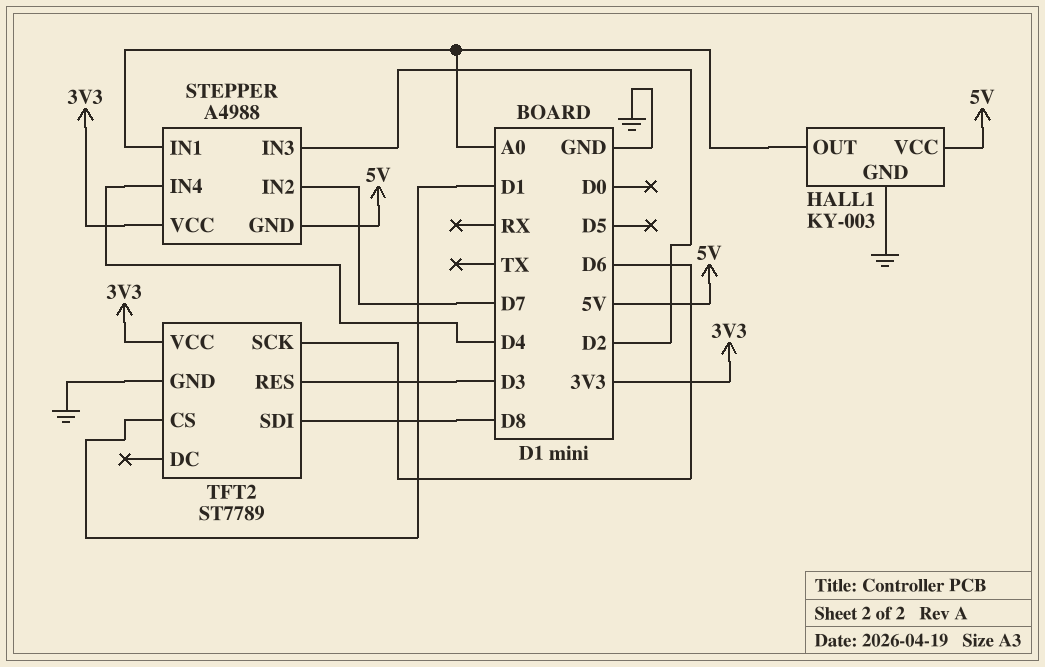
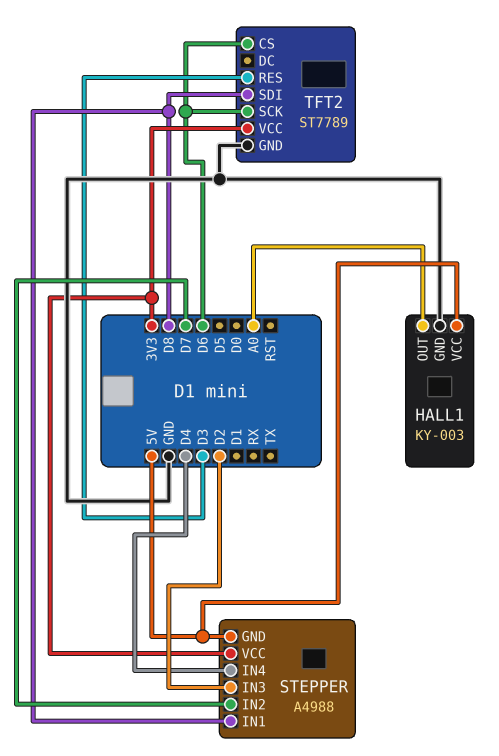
STEPPER pin IN1: A0 -> D8
TFT2 pin CS: D1 -> D6

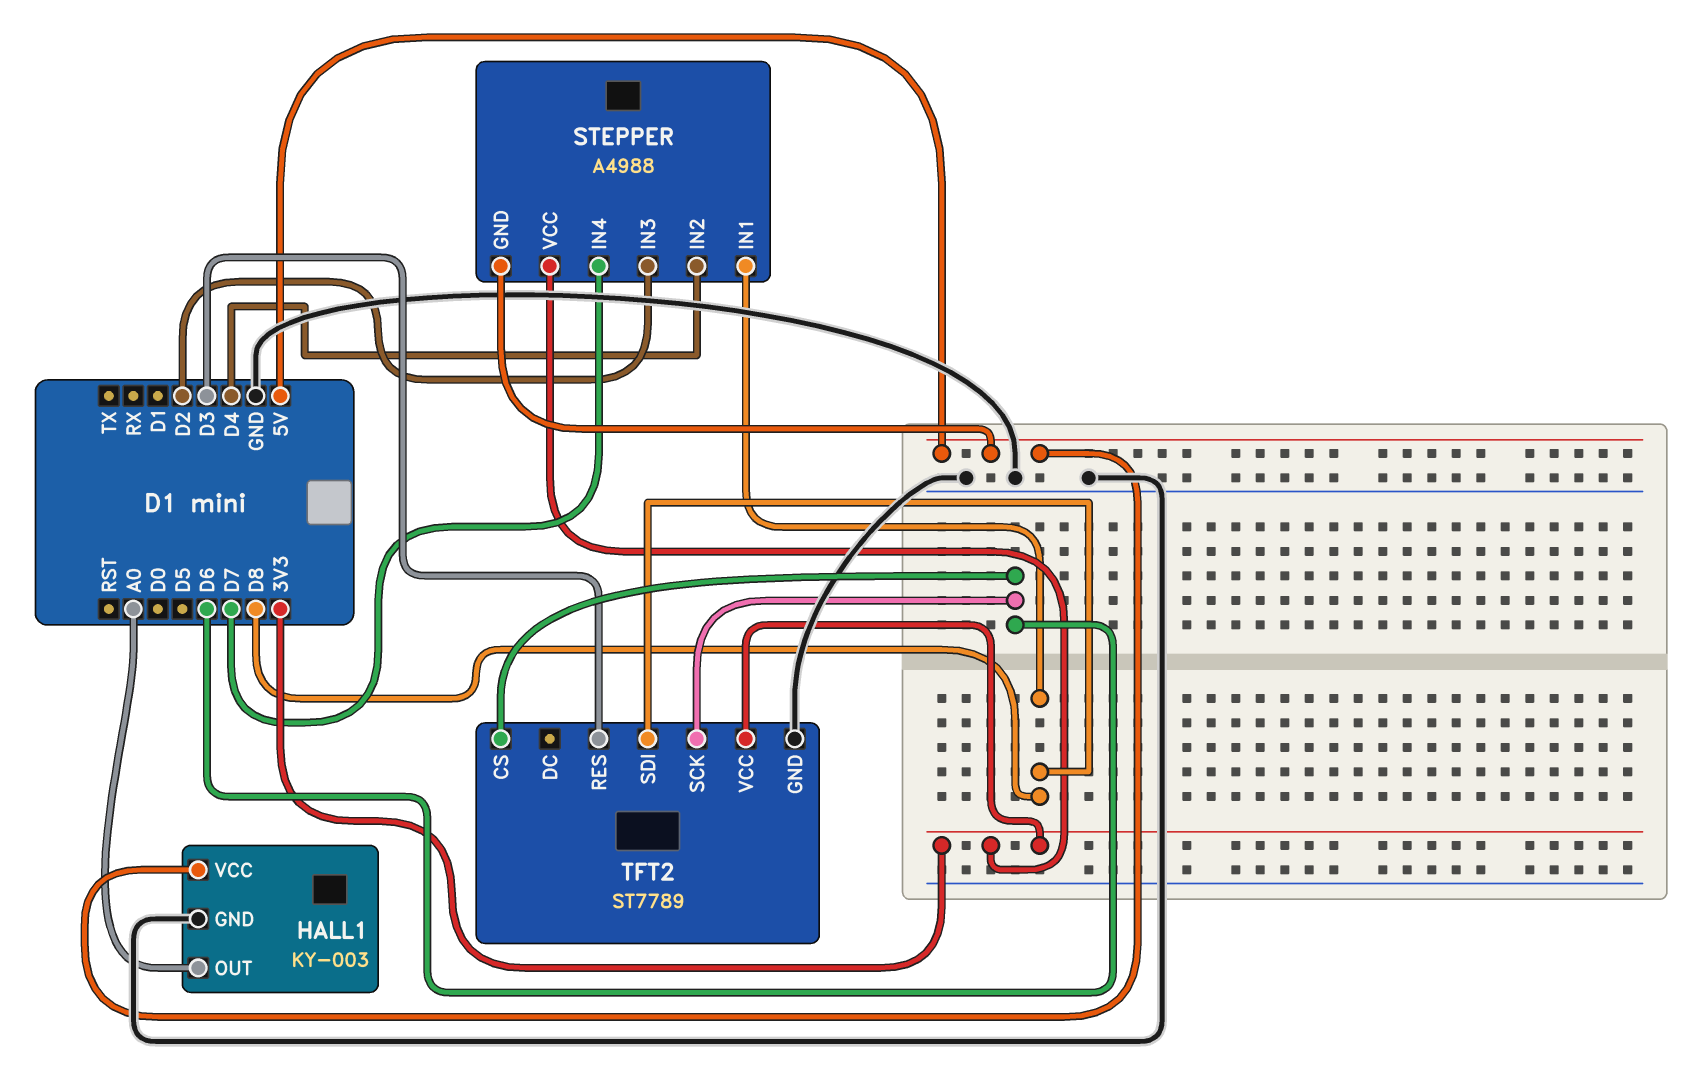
STEPPER pin IN2: D7 -> D4
STEPPER pin IN4: D4 -> D7

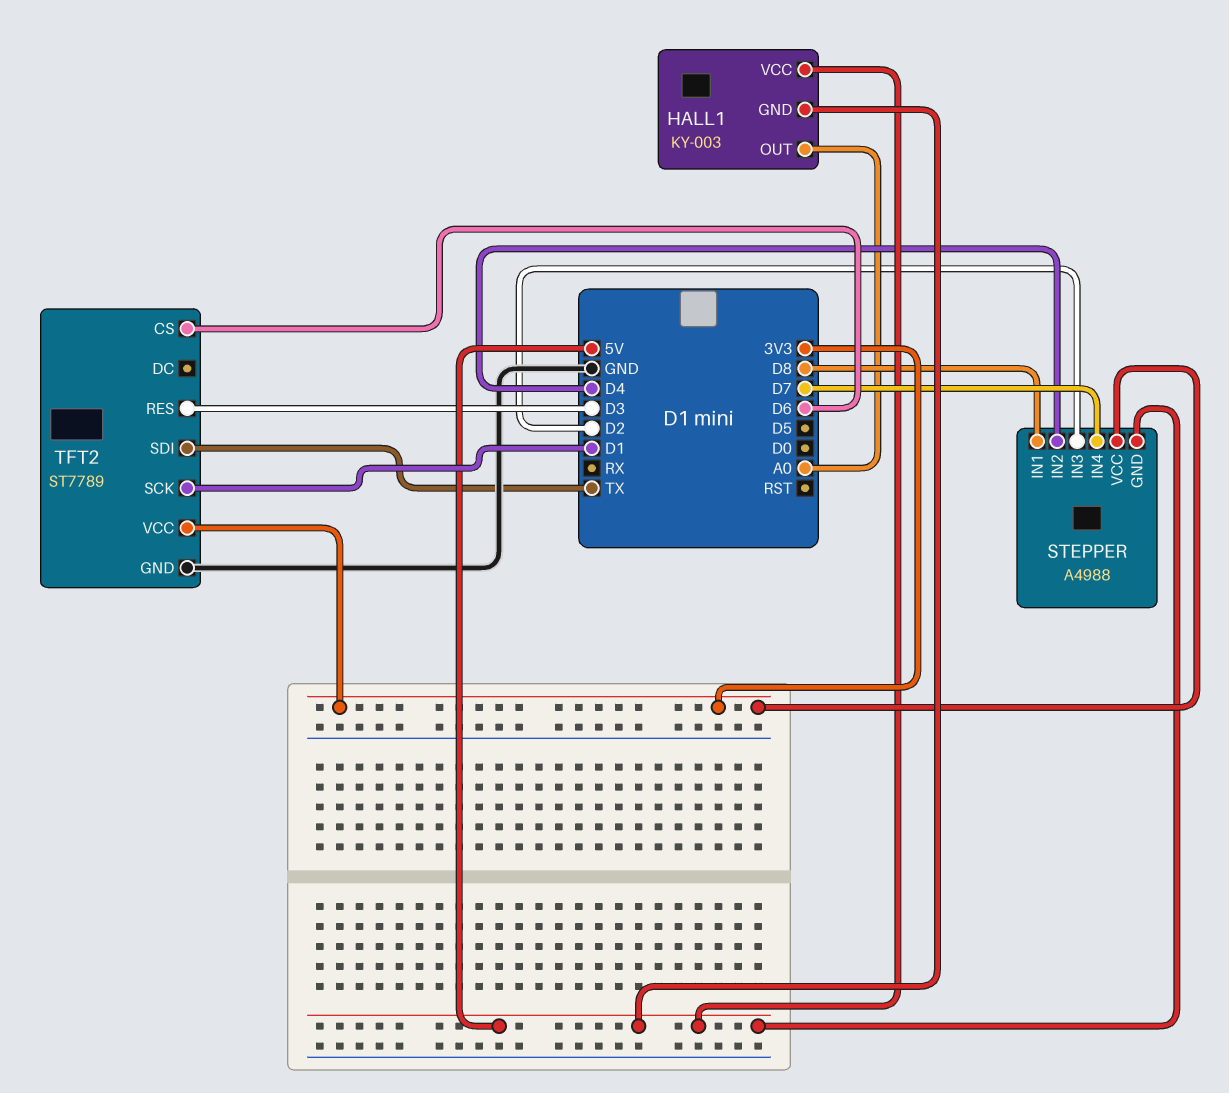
HALL1 pin GND: GND -> 5V
TFT2 pin SCK: D6 -> D1
TFT2 pin SDI: D8 -> TX

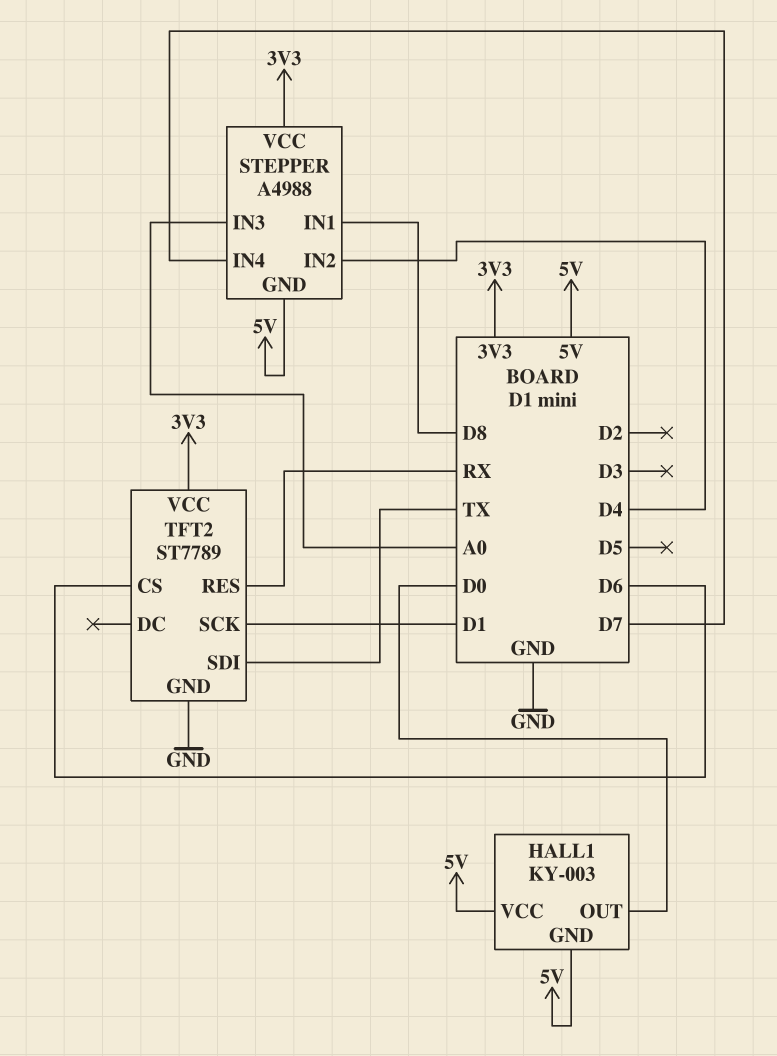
HALL1 pin OUT: A0 -> D0
STEPPER pin IN3: D2 -> A0
TFT2 pin RES: D3 -> RX

